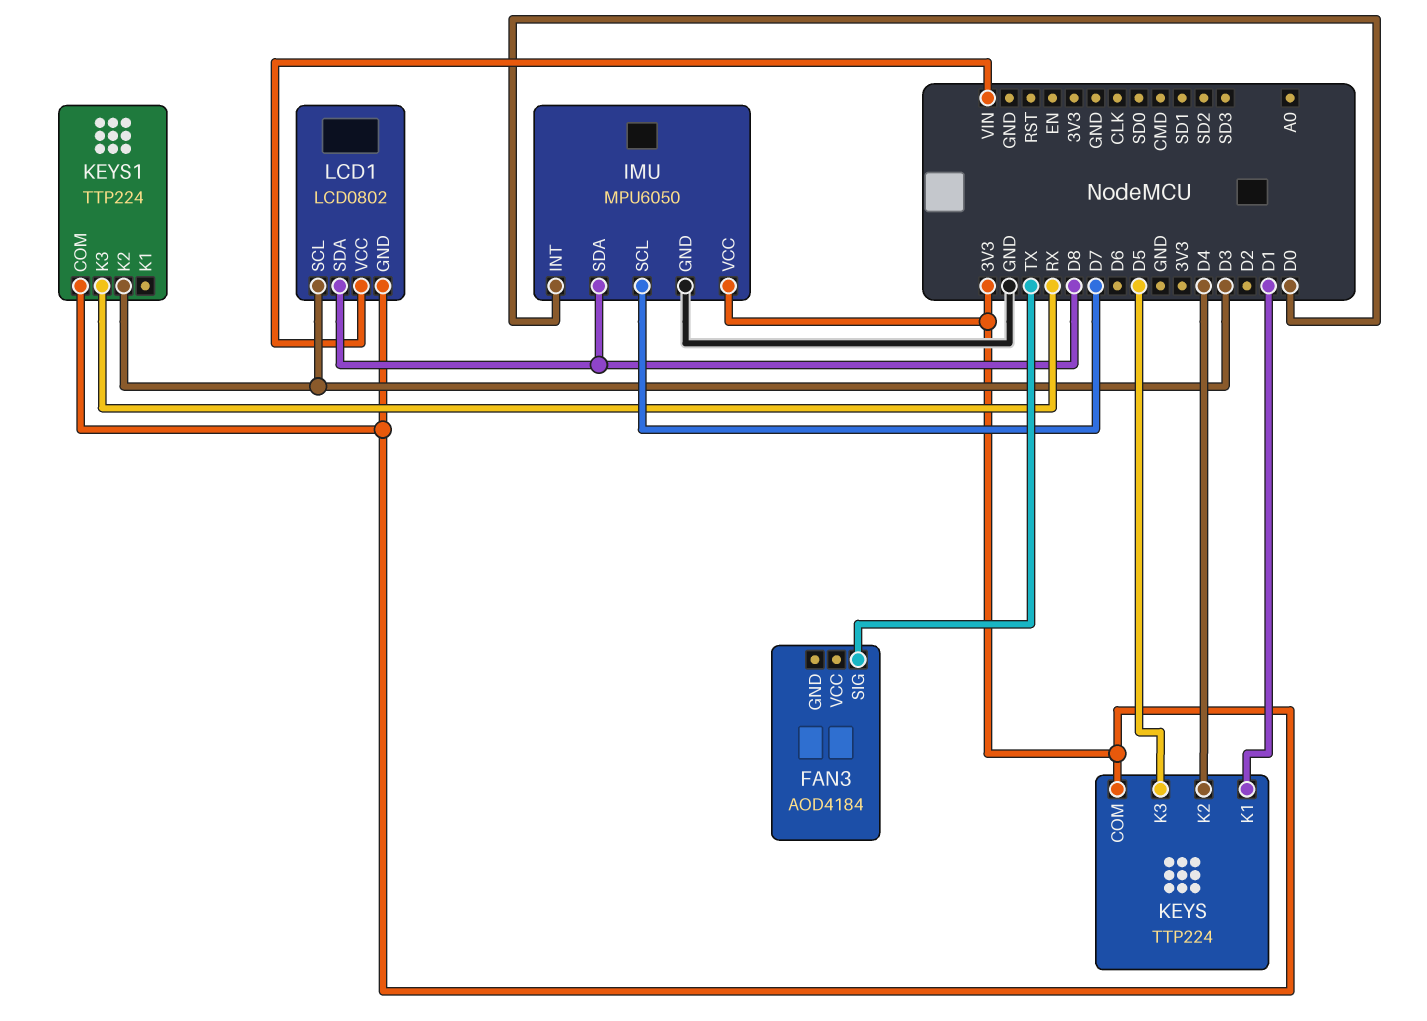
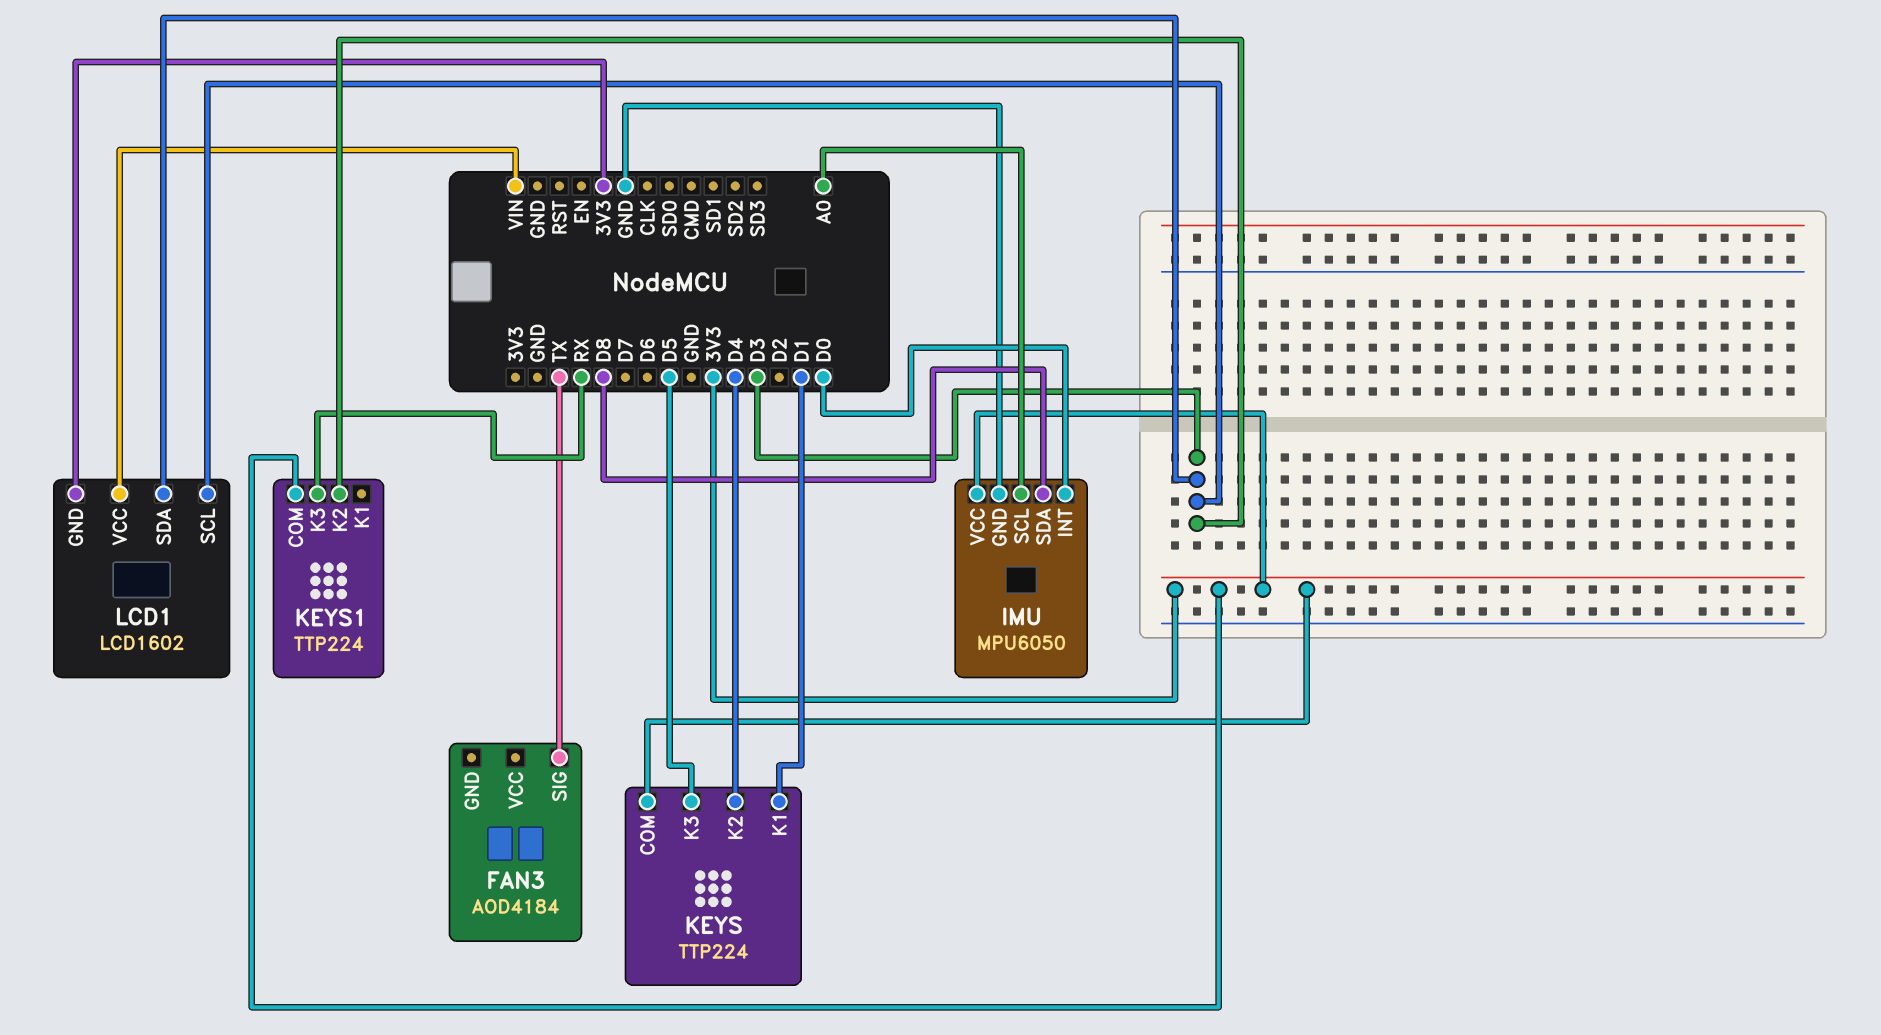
IMU pin SCL: D7 -> A0
LCD1: LCD0802 -> LCD1602
LCD1 pin SDA: D8 -> D3

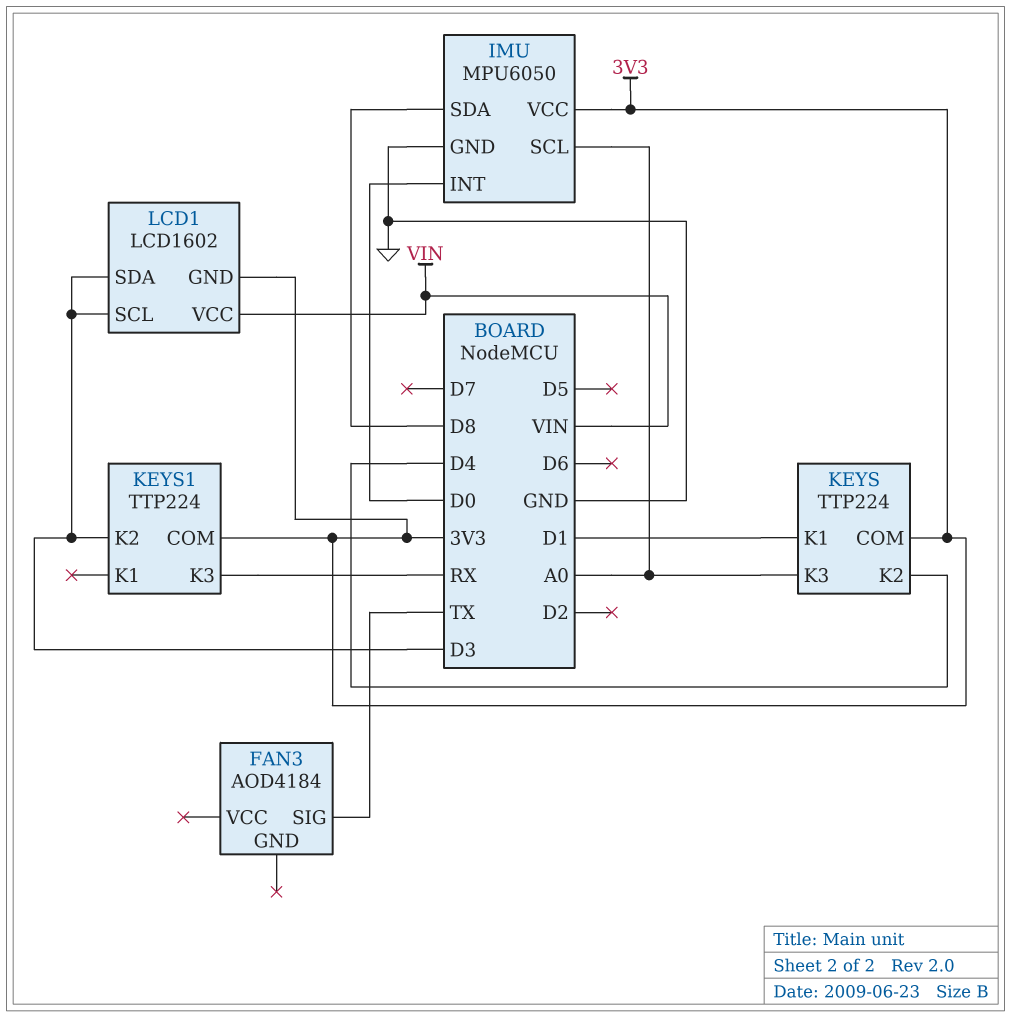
KEYS pin K3: D5 -> A0

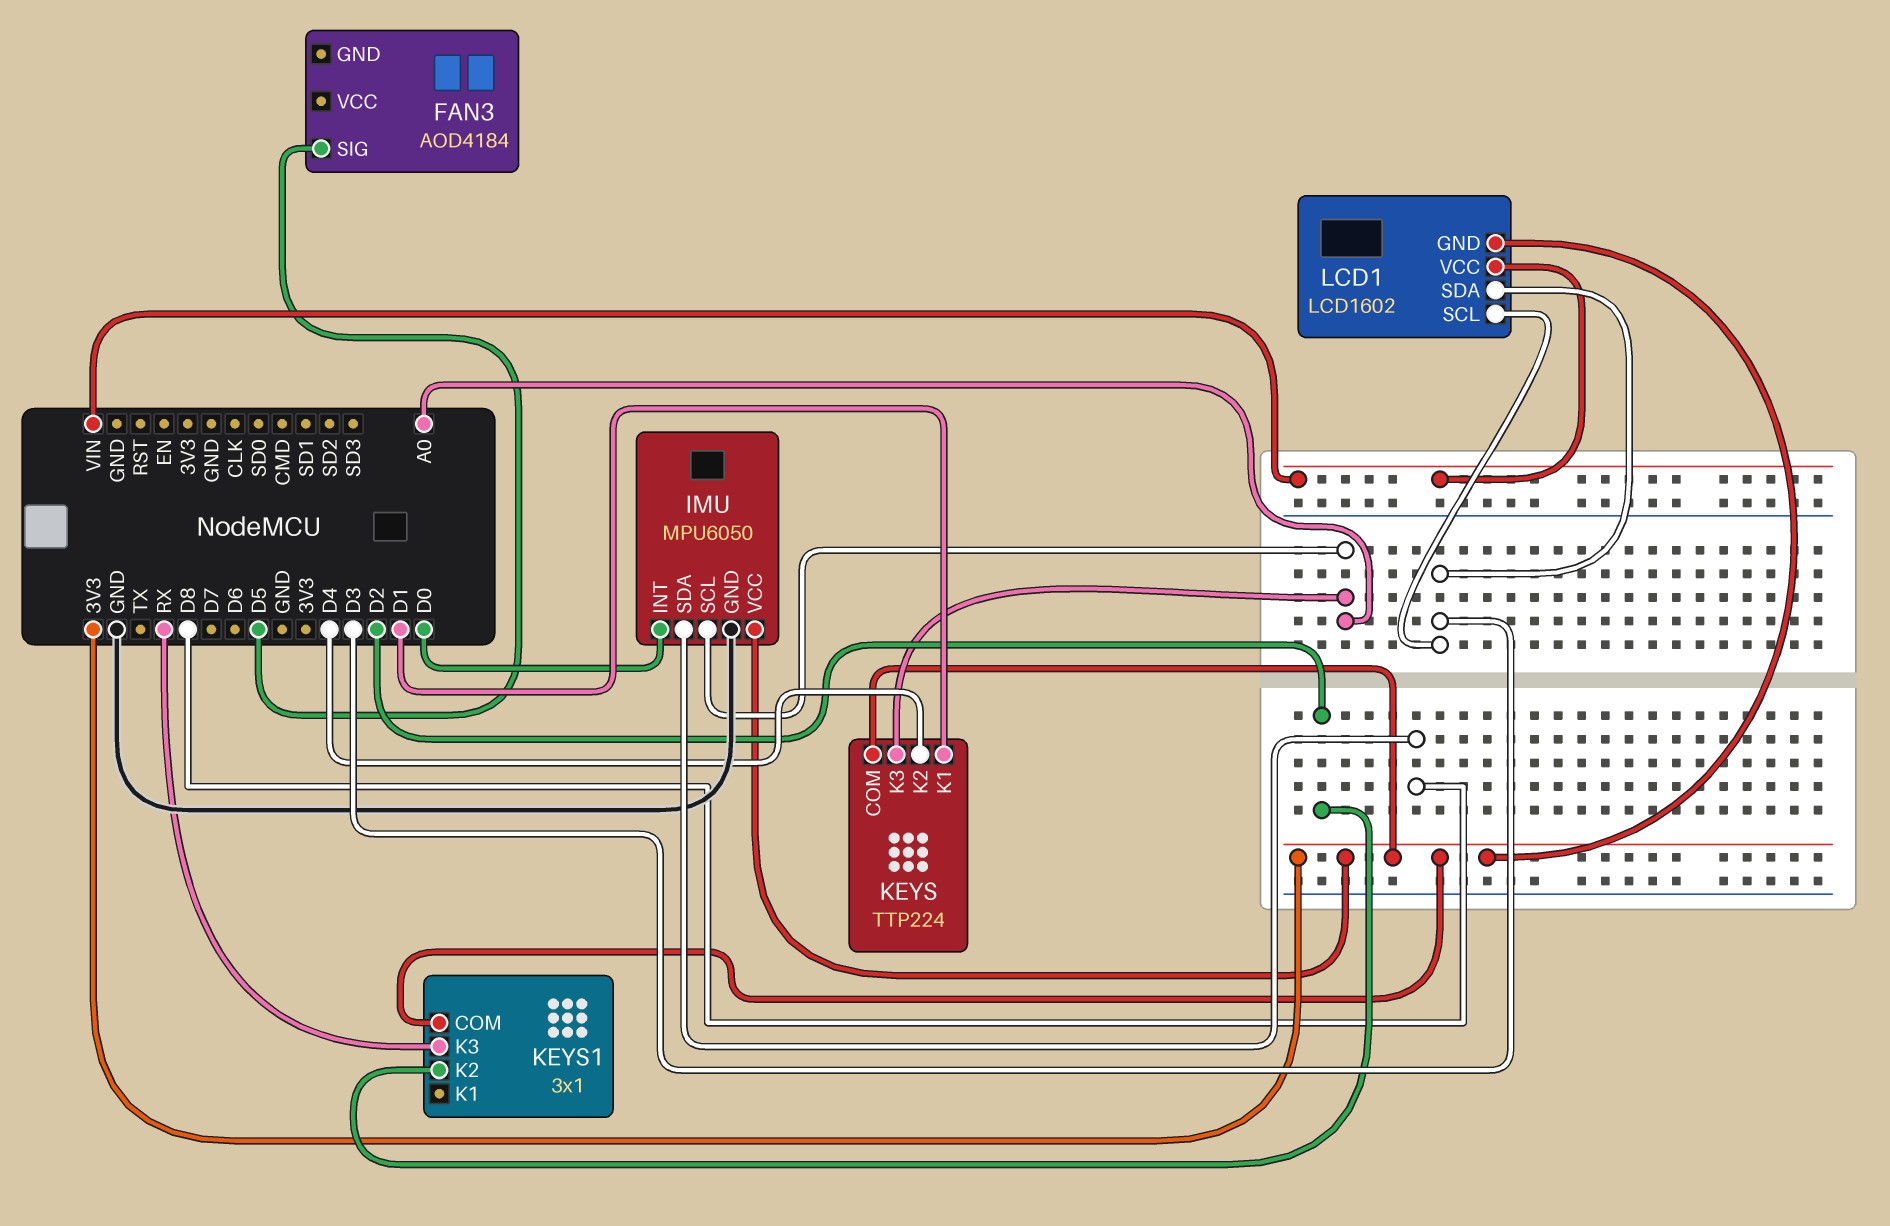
FAN3 pin SIG: TX -> D5
KEYS1: TTP224 -> 3x1
KEYS1 pin K2: D3 -> D2

